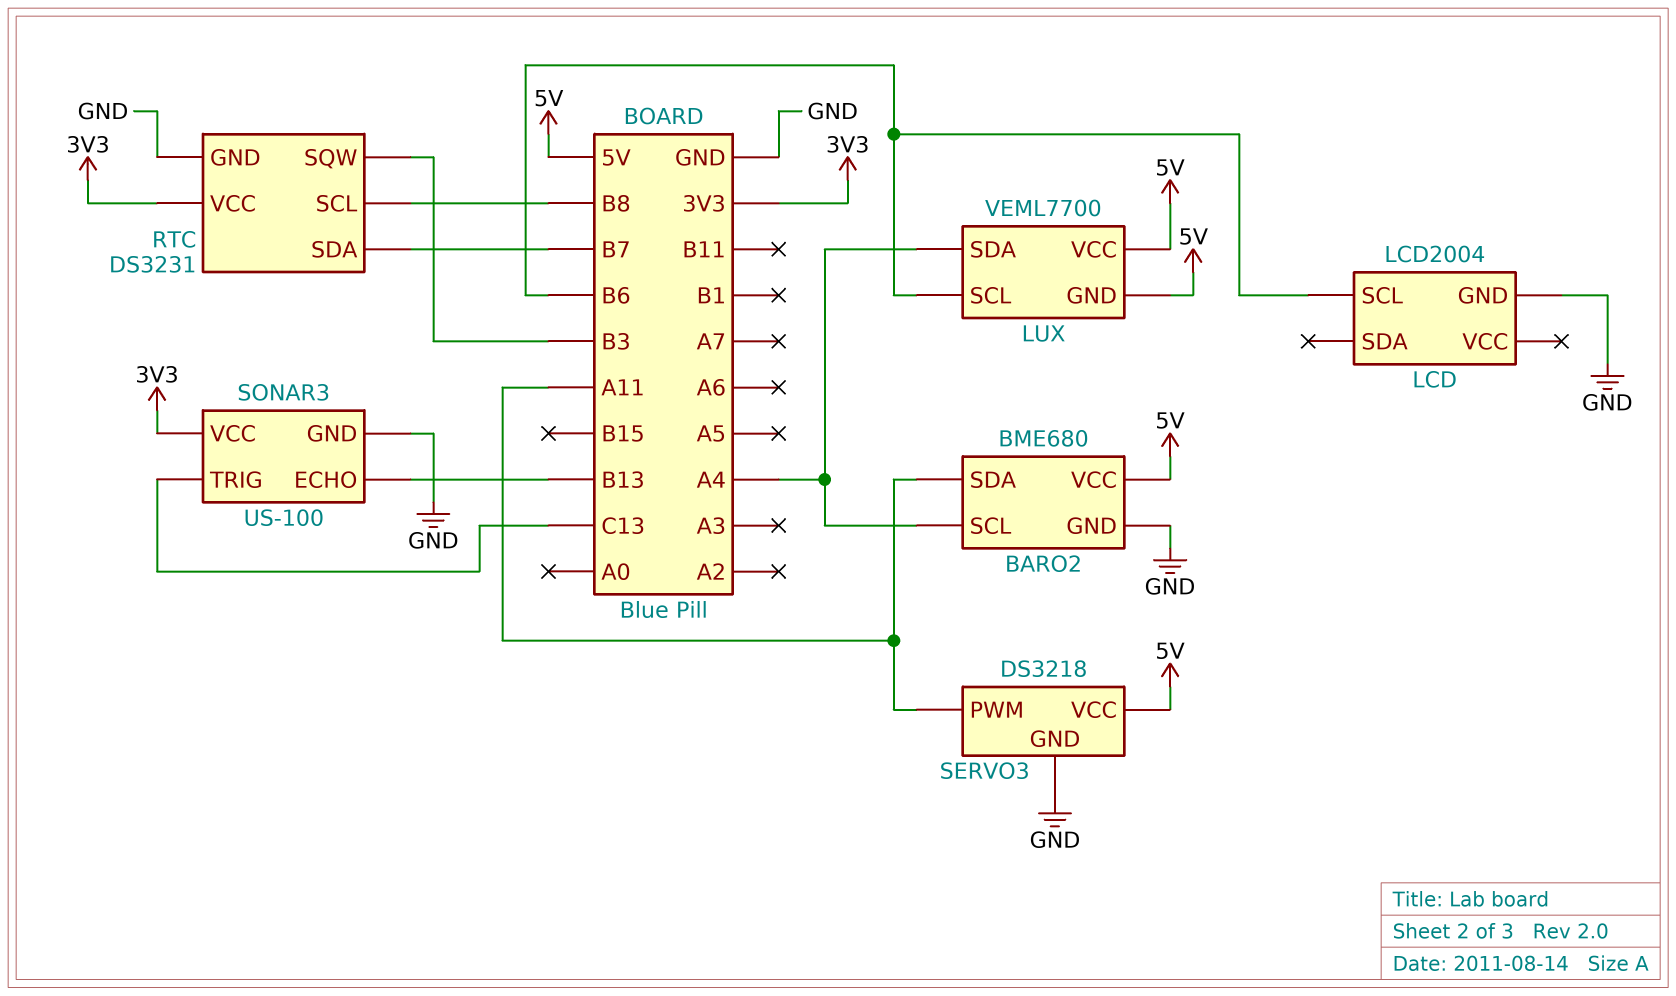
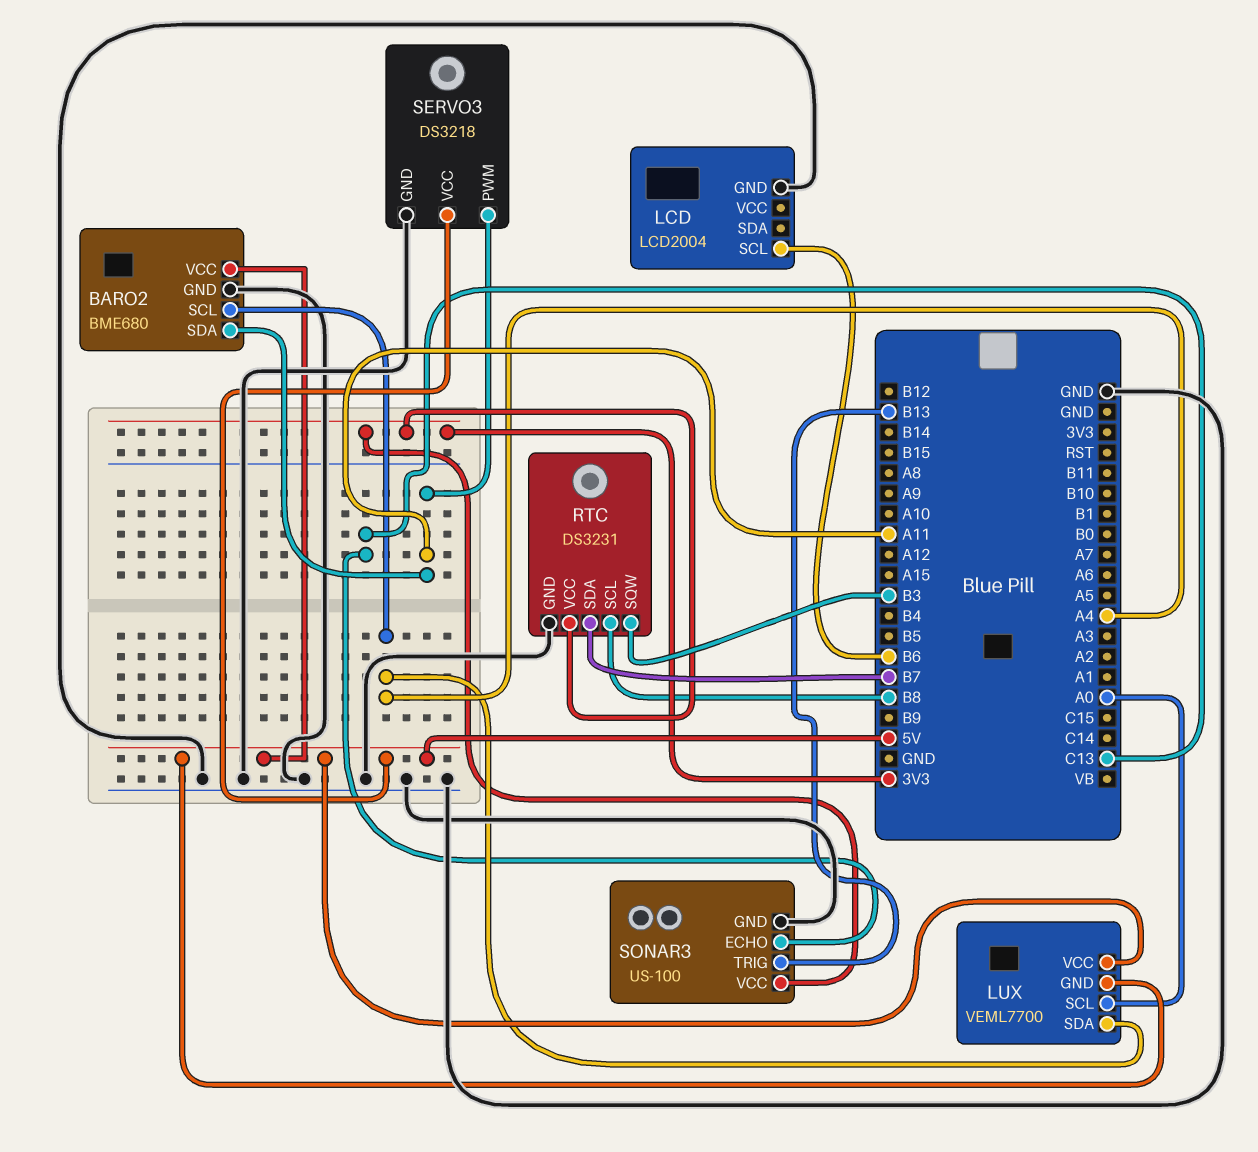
LUX pin SCL: B6 -> A0
SONAR3 pin ECHO: B13 -> C13
SONAR3 pin TRIG: C13 -> B13

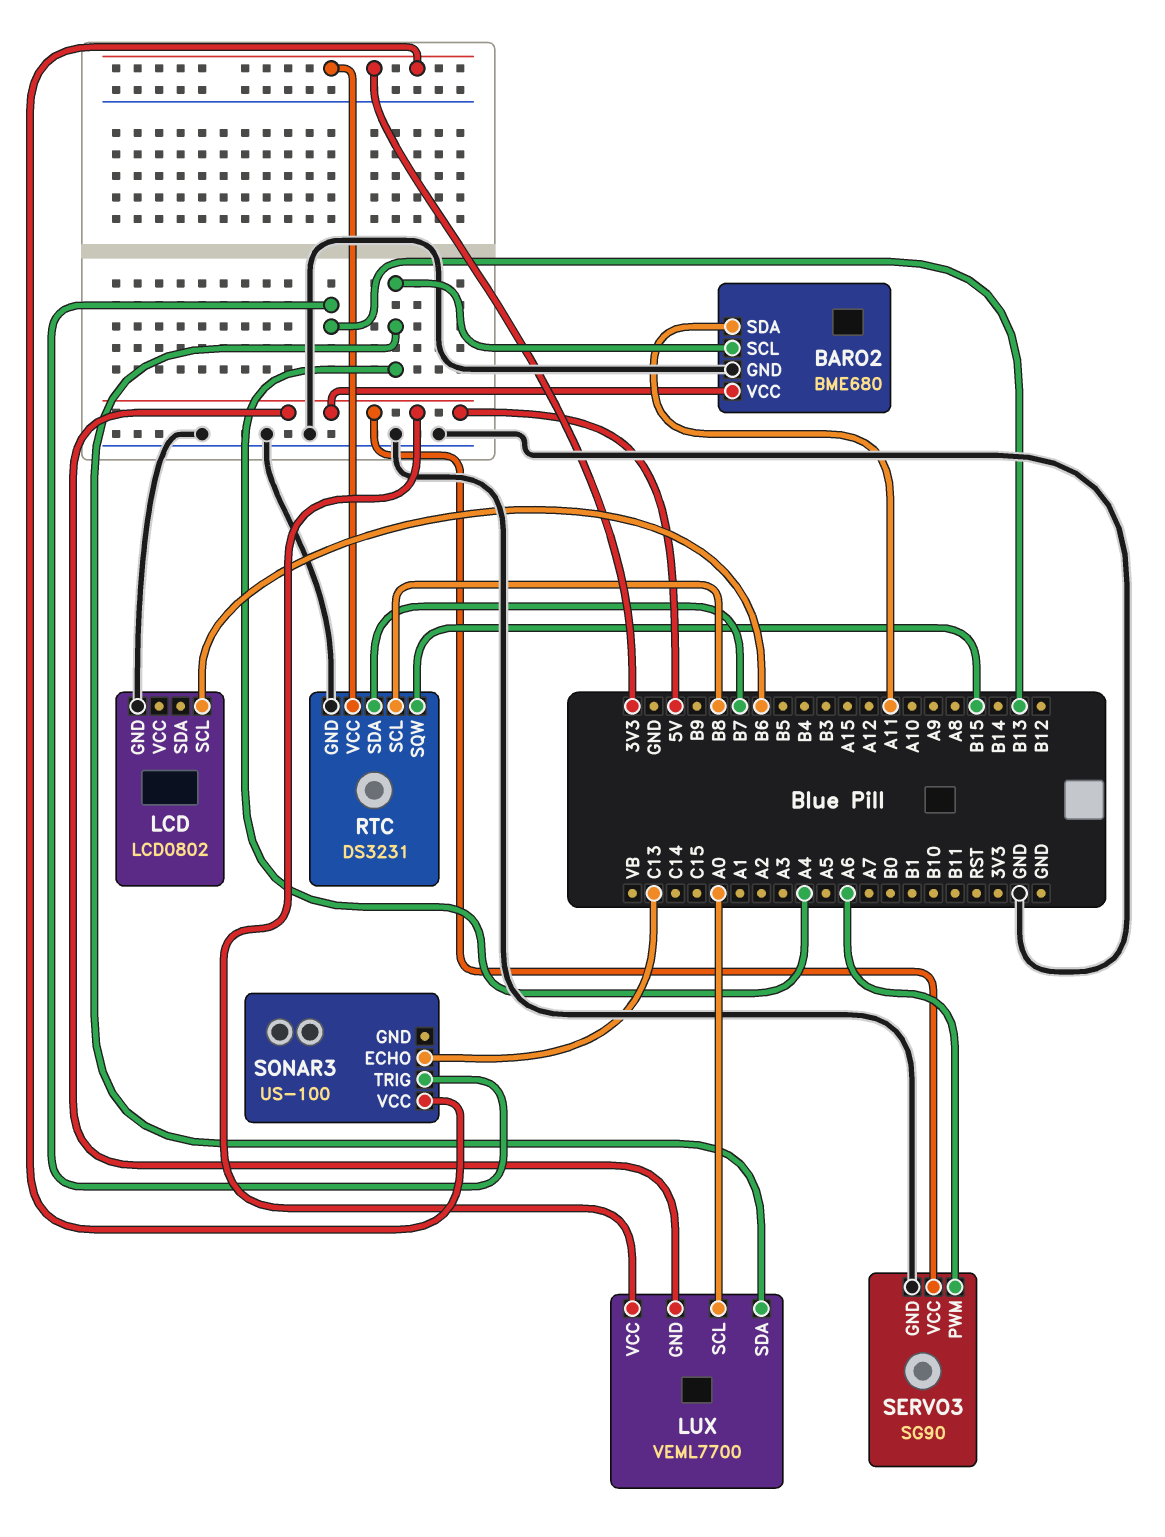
LCD: LCD2004 -> LCD0802
RTC pin SQW: B3 -> B15
SERVO3: DS3218 -> SG90
SERVO3 pin PWM: A11 -> A6
SONAR3 pin GND: GND -> none

